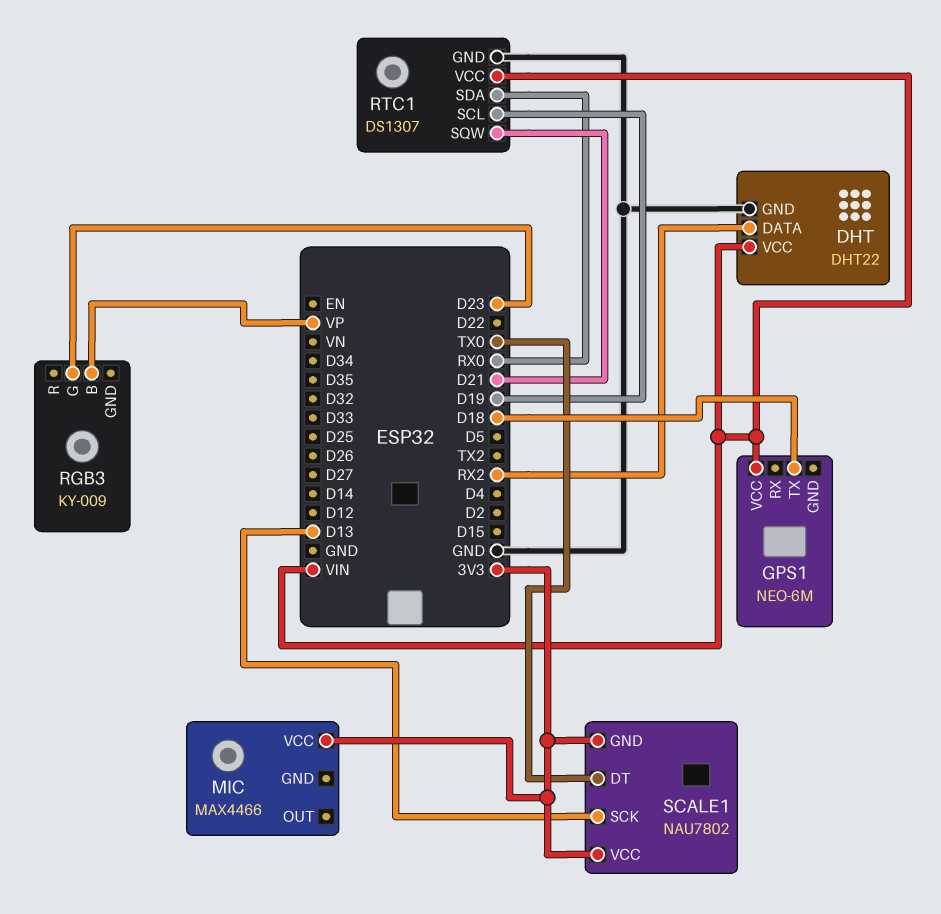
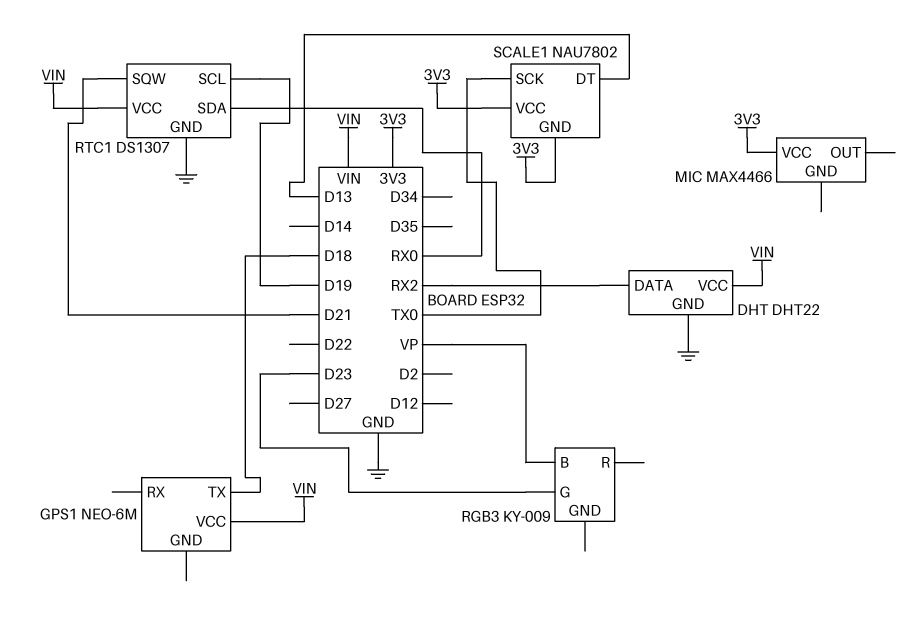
SCALE1 pin DT: TX0 -> D13
SCALE1 pin SCK: D13 -> TX0

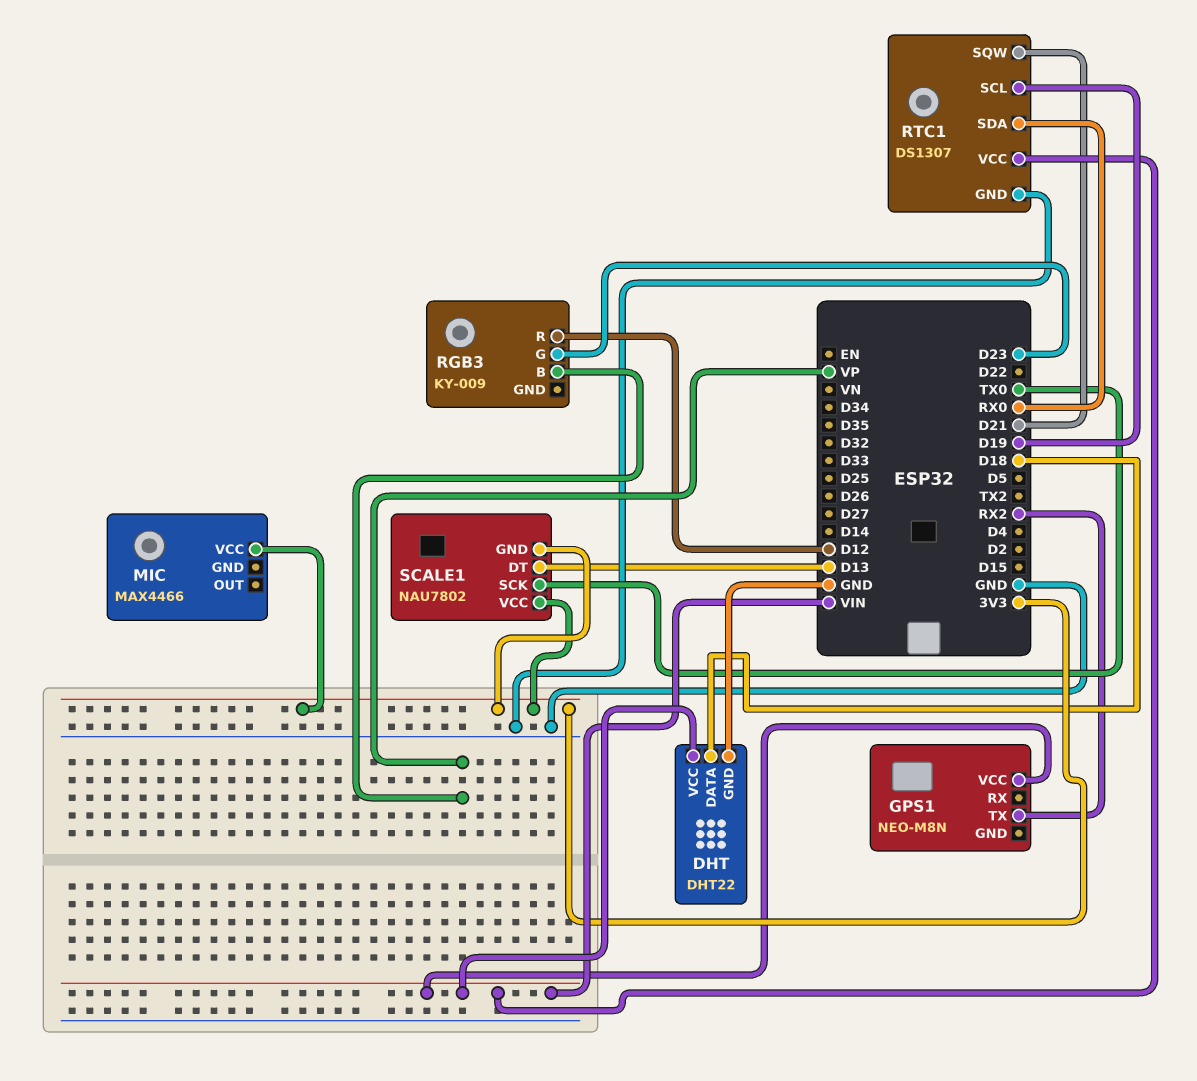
DHT pin DATA: RX2 -> D18
GPS1: NEO-6M -> NEO-M8N
GPS1 pin TX: D18 -> RX2
RGB3 pin R: none -> D12

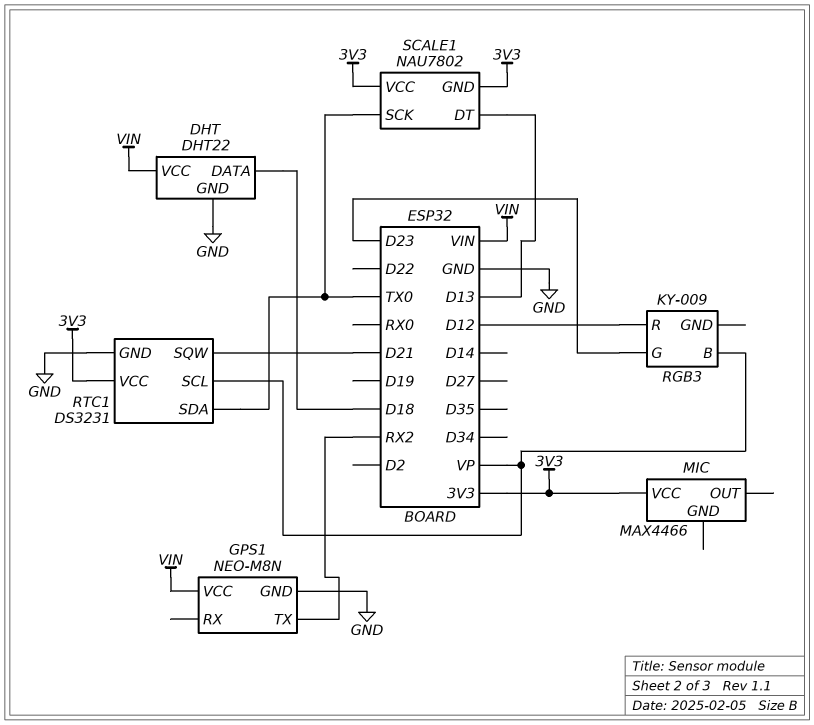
GPS1 pin GND: none -> GND
RTC1: DS1307 -> DS3231
RTC1 pin SCL: D19 -> VP
RTC1 pin SDA: RX0 -> TX0
RTC1 pin VCC: VIN -> 3V3

